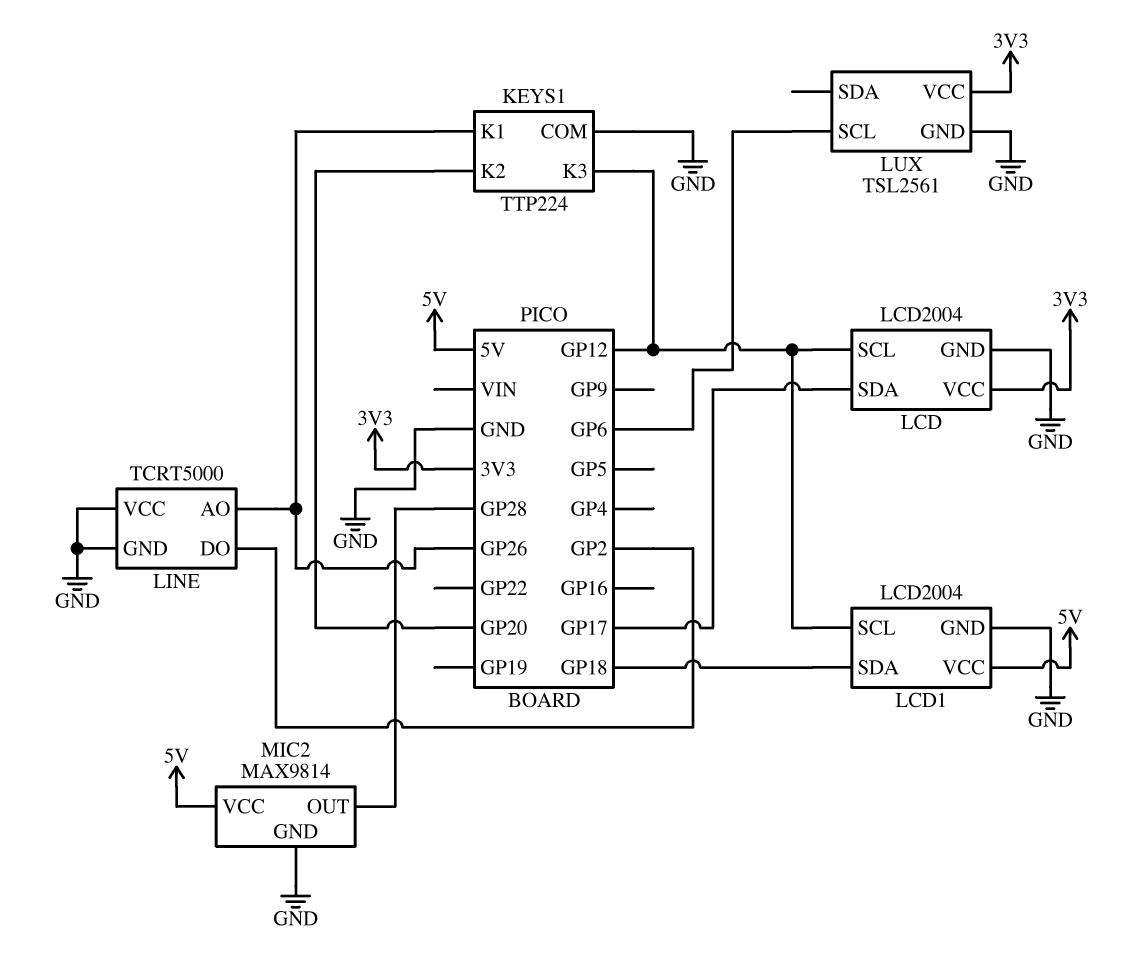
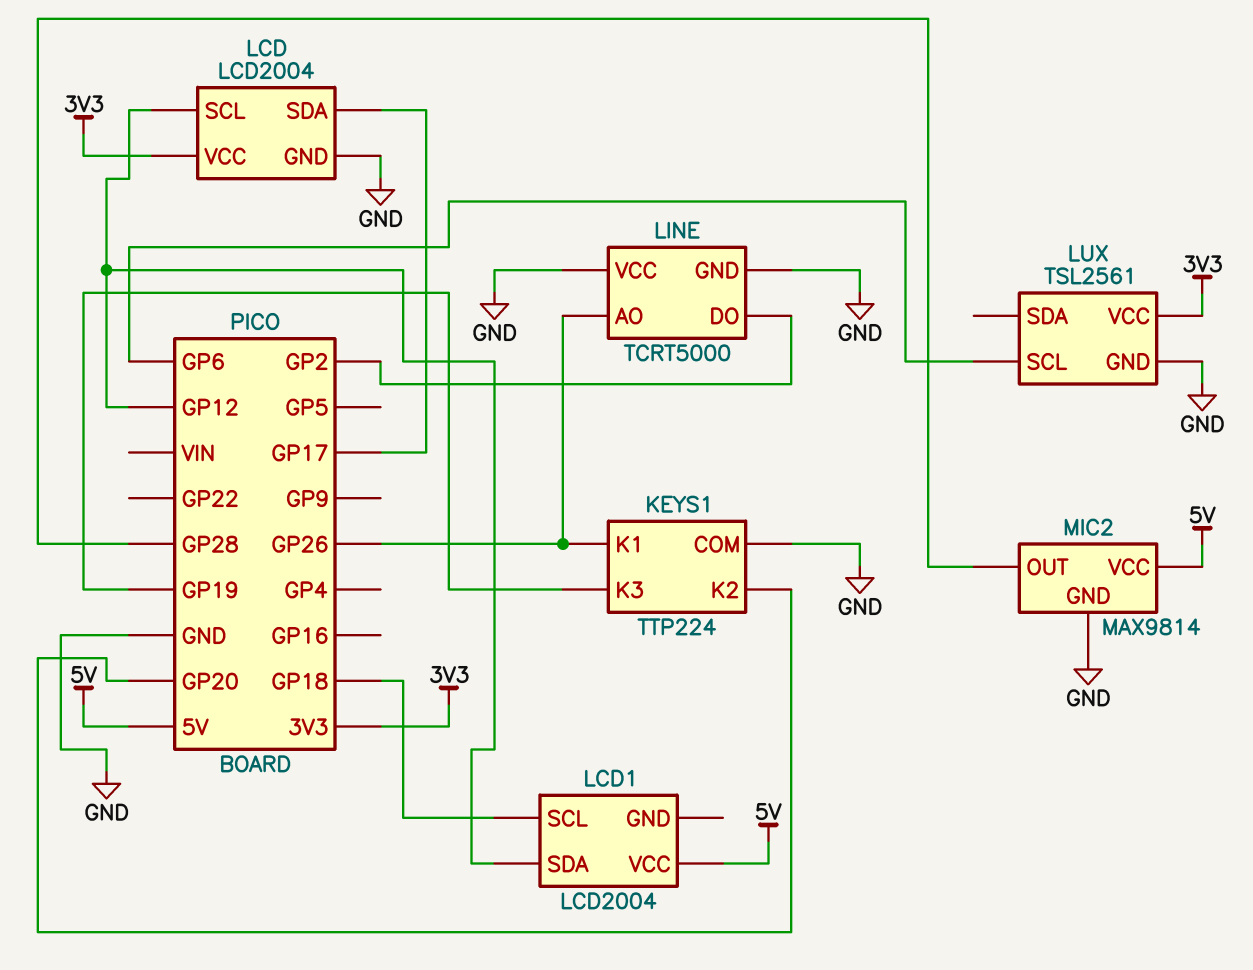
KEYS1 pin K3: GP12 -> GP19
LCD1 pin GND: GND -> none
LCD1 pin SCL: GP12 -> GP18
LCD1 pin SDA: GP18 -> GP12

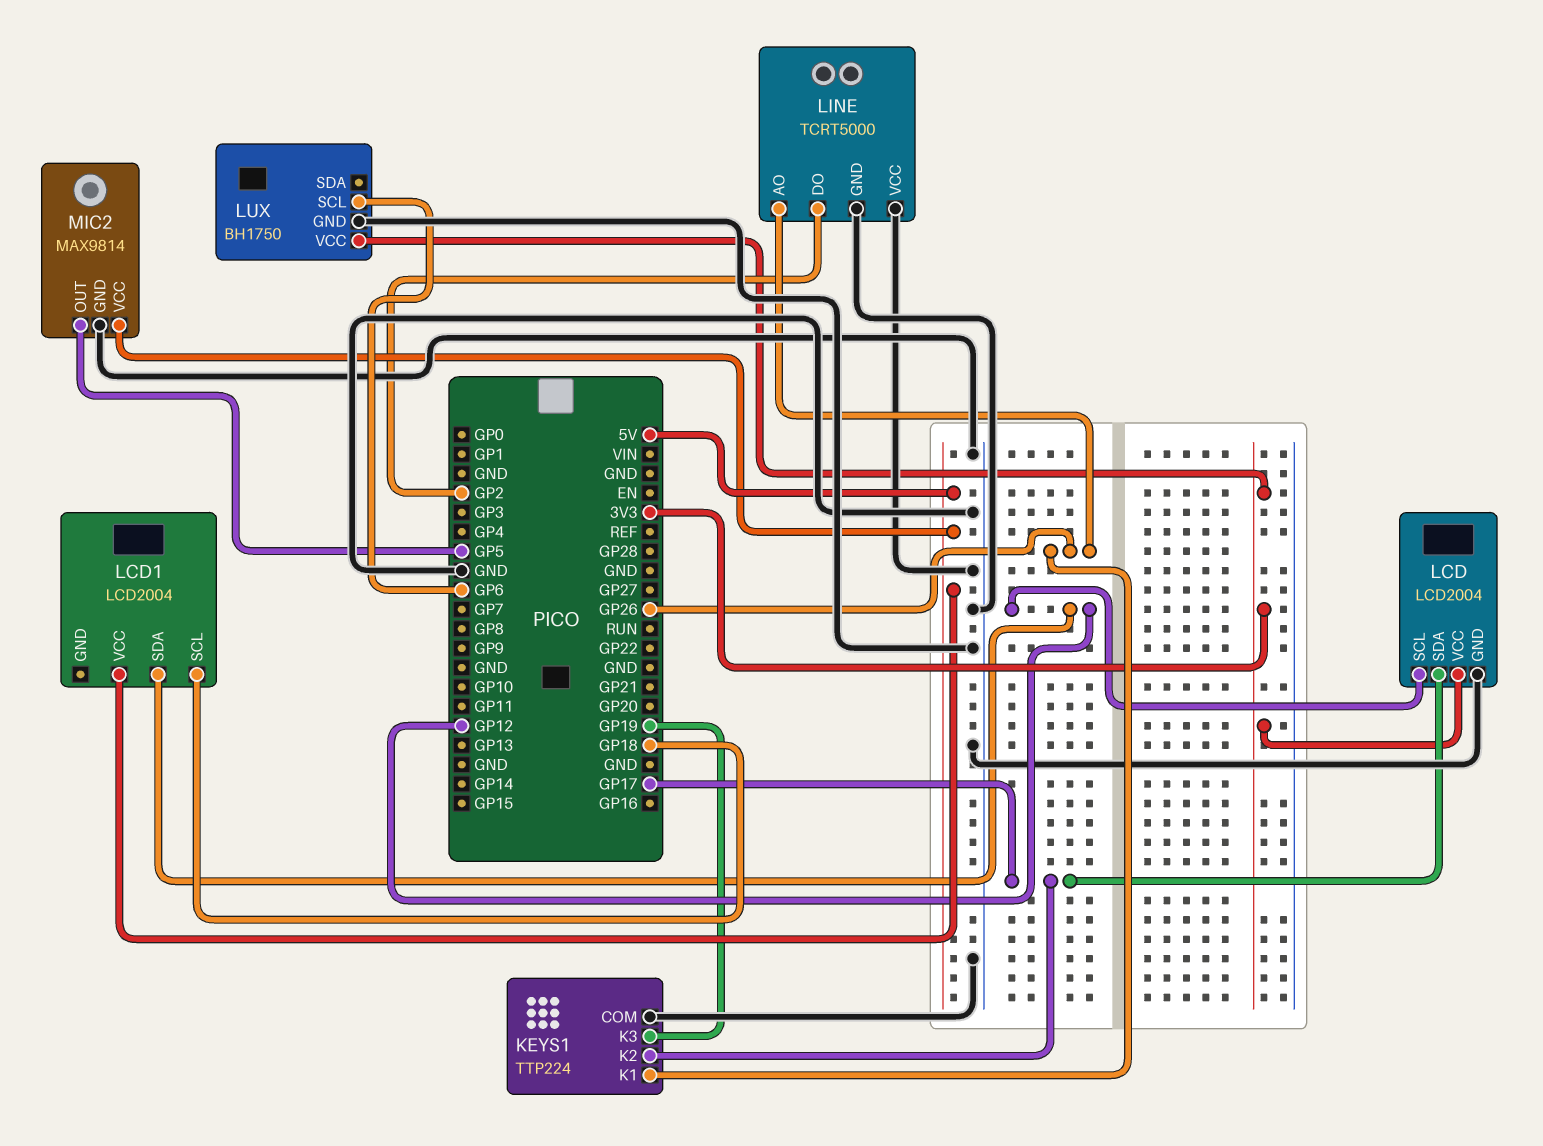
KEYS1 pin K2: GP20 -> GP17
LUX: TSL2561 -> BH1750
MIC2 pin OUT: GP28 -> GP5

